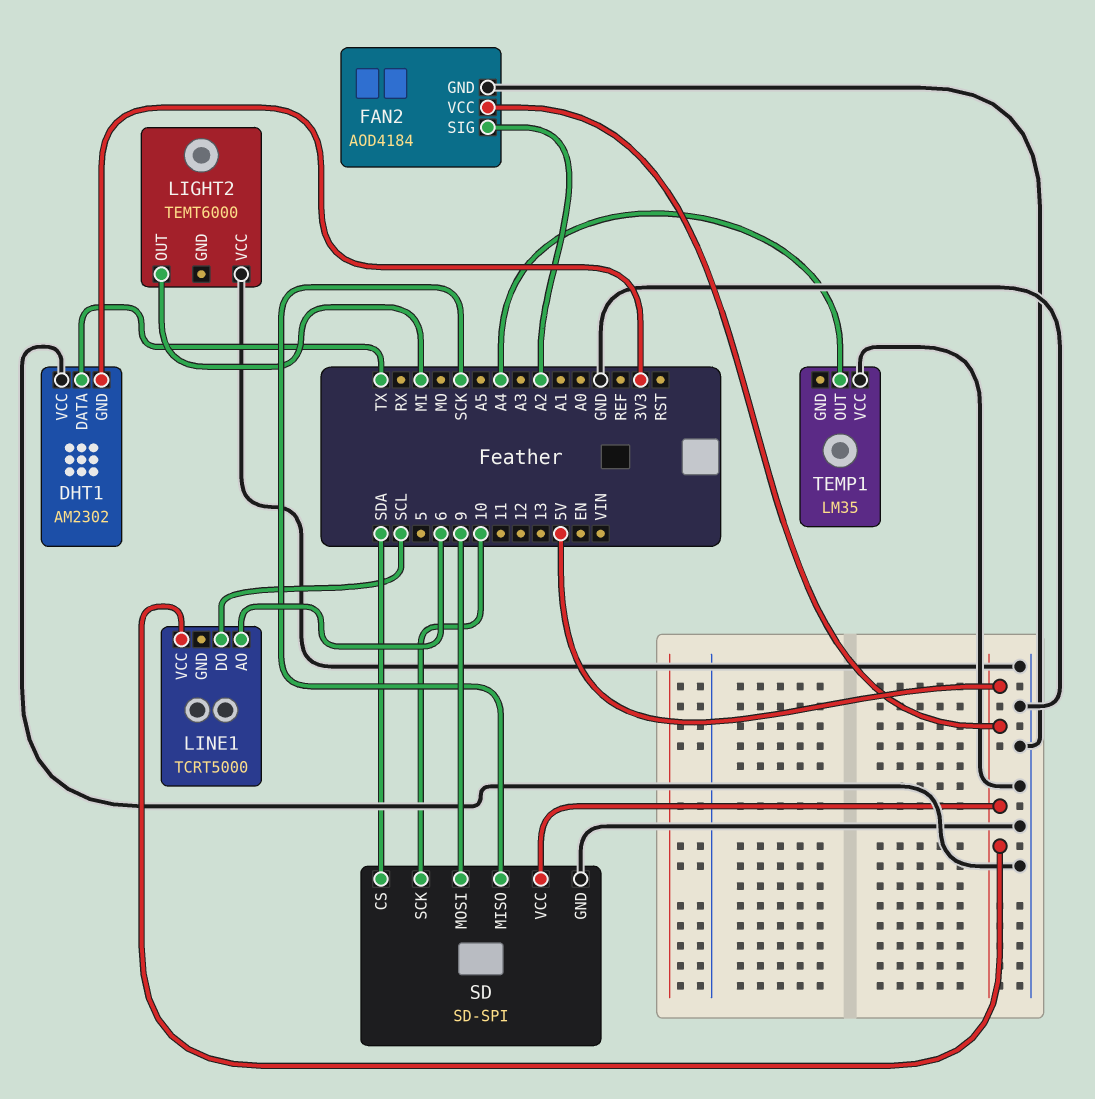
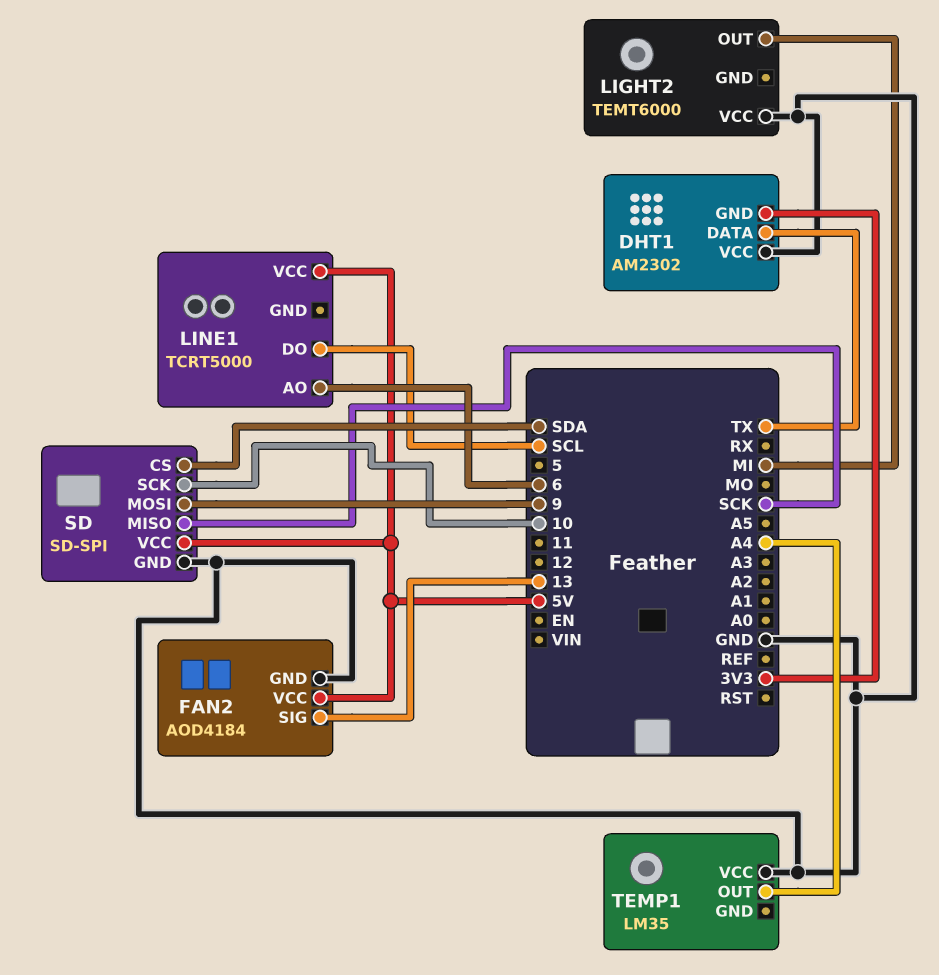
FAN2 pin SIG: A2 -> 13

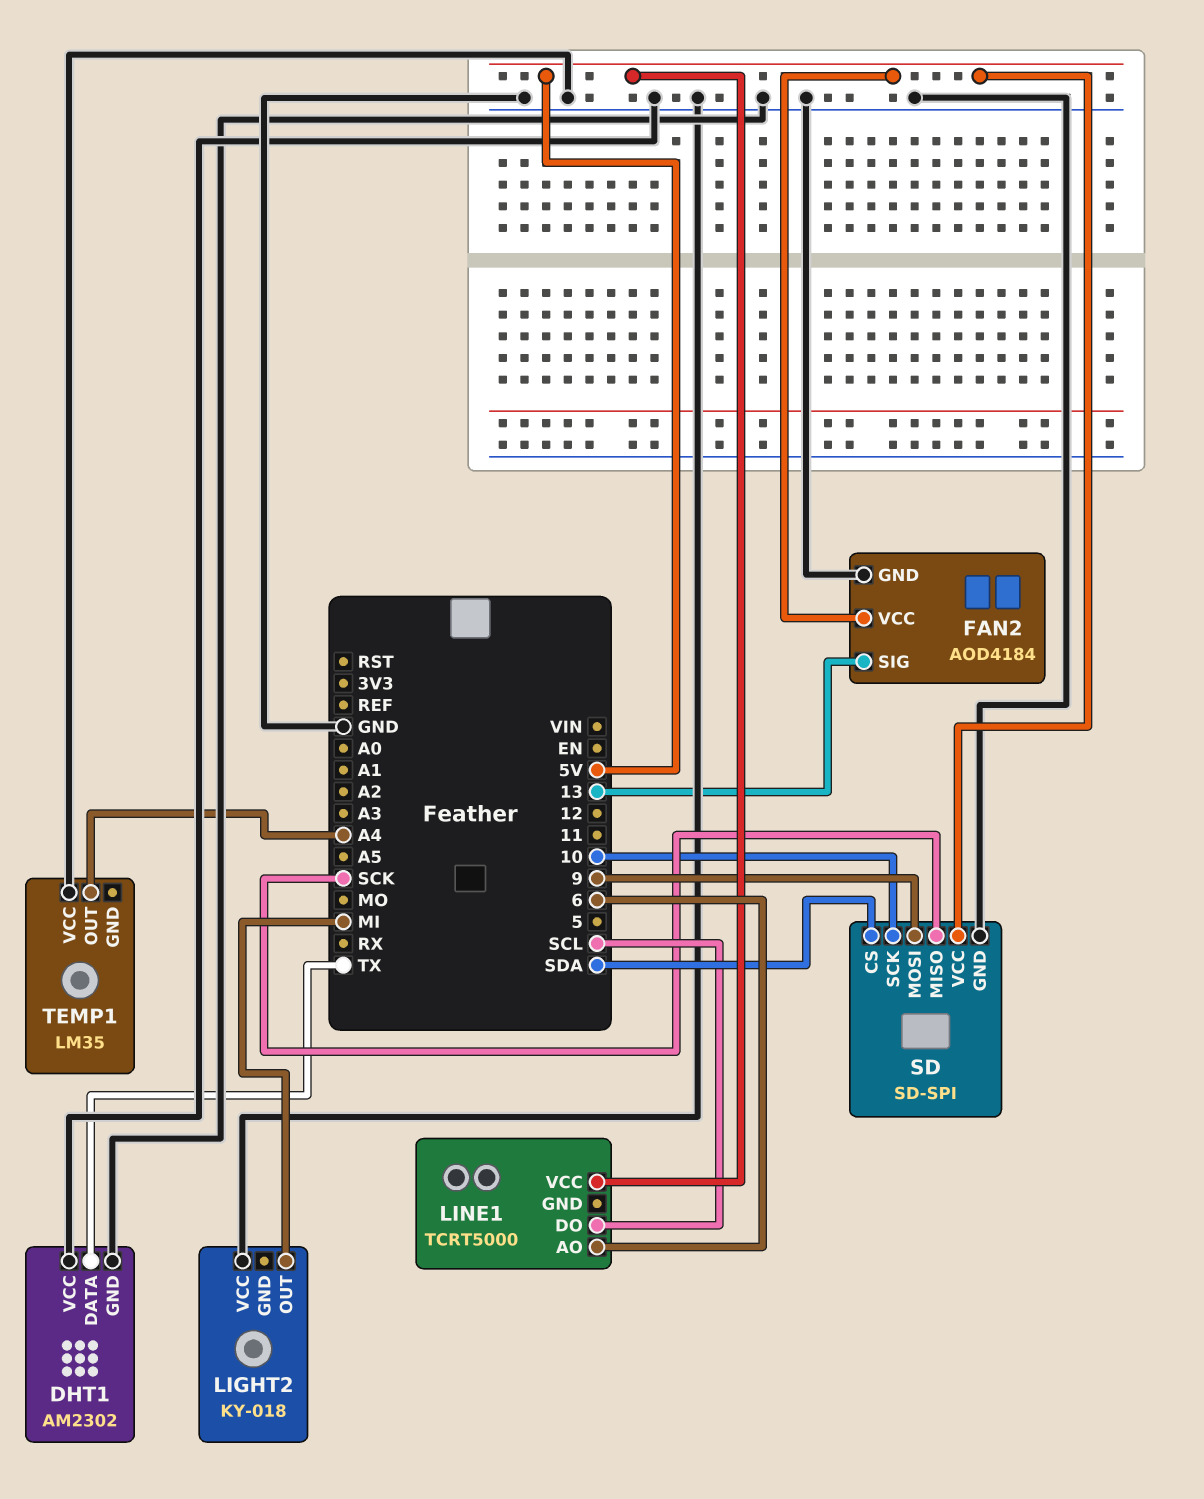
DHT1 pin GND: 3V3 -> GND
LIGHT2: TEMT6000 -> KY-018

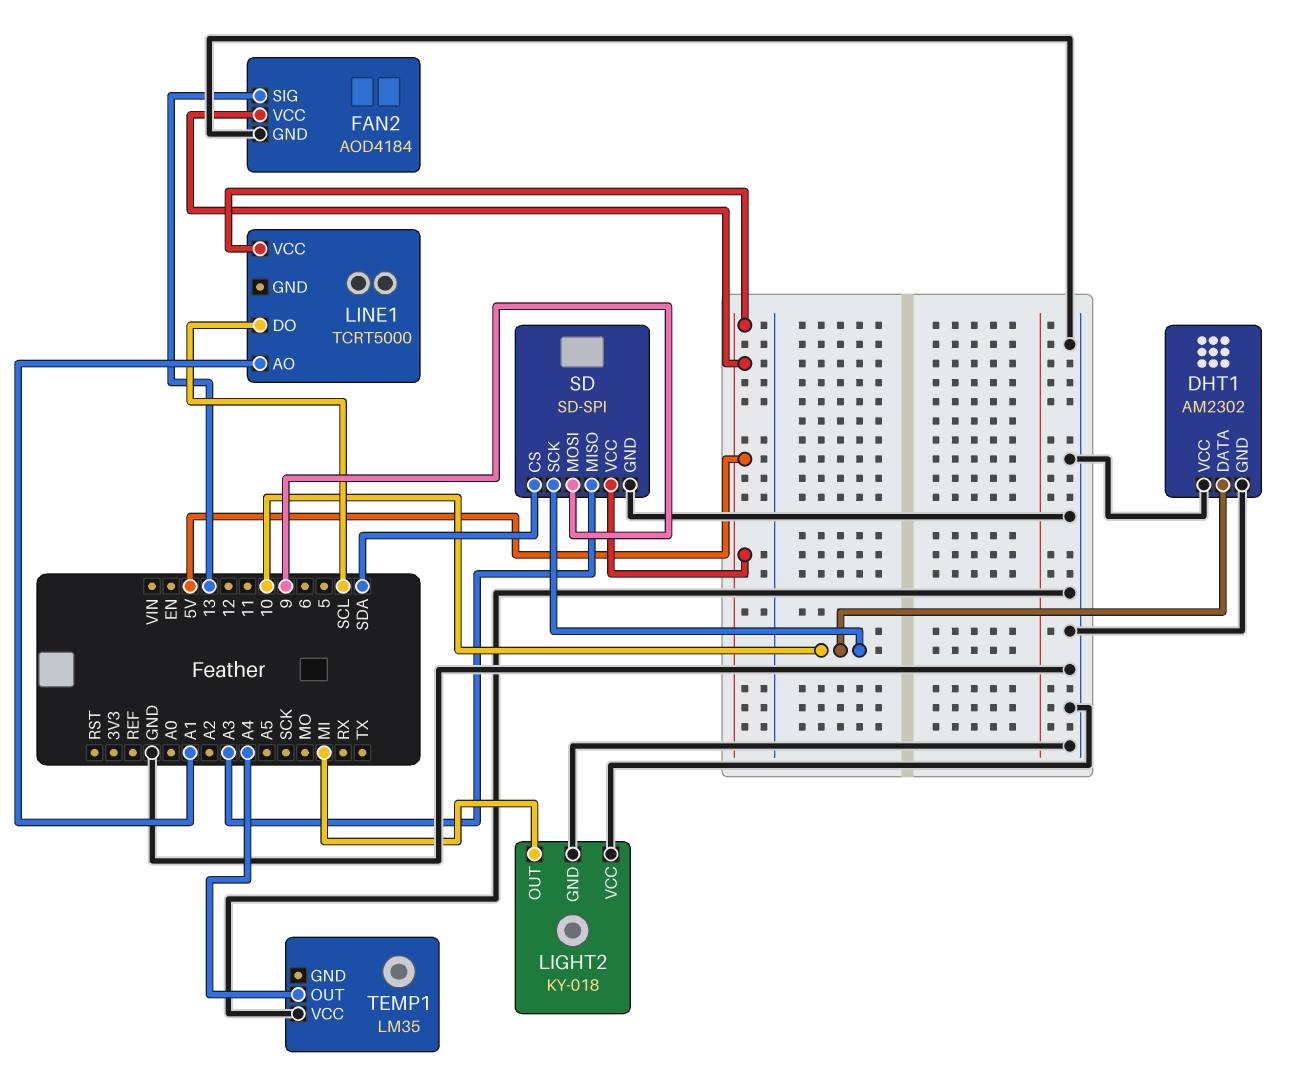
DHT1 pin DATA: TX -> 10
LIGHT2 pin GND: none -> GND
LINE1 pin AO: 6 -> A1
SD pin MISO: SCK -> A3

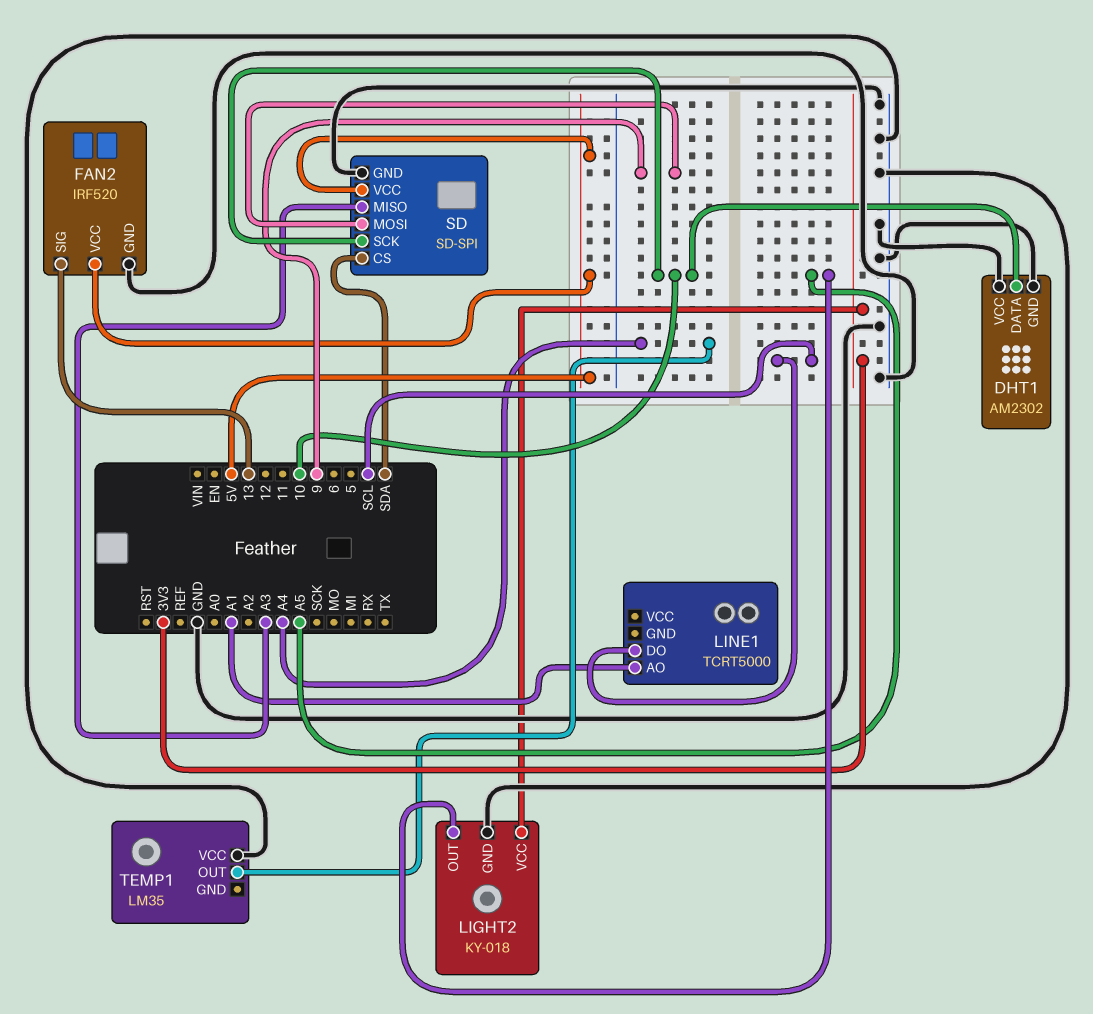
FAN2: AOD4184 -> IRF520
LIGHT2 pin OUT: MI -> A5
LIGHT2 pin VCC: GND -> 3V3
LINE1 pin VCC: 5V -> none

